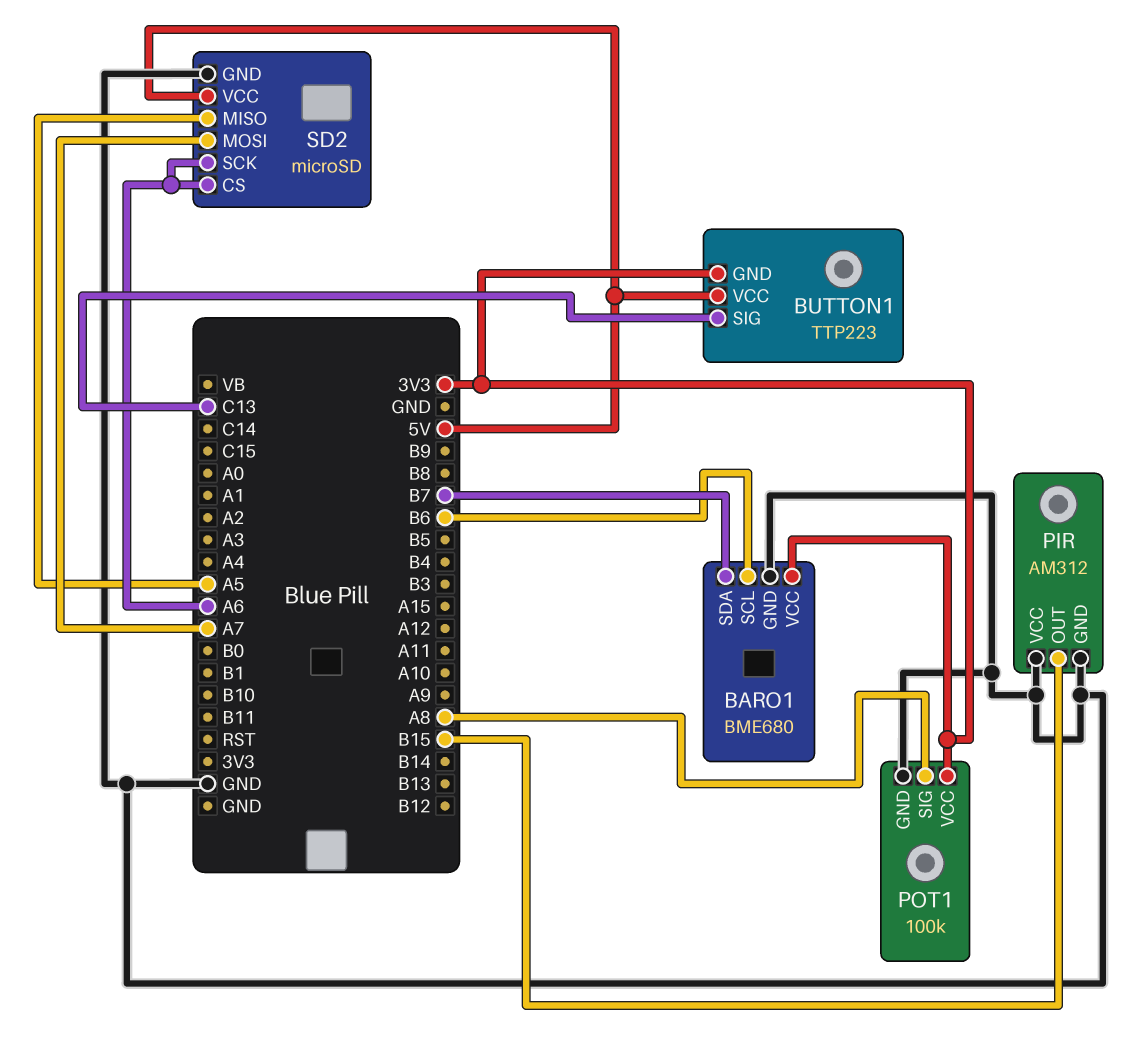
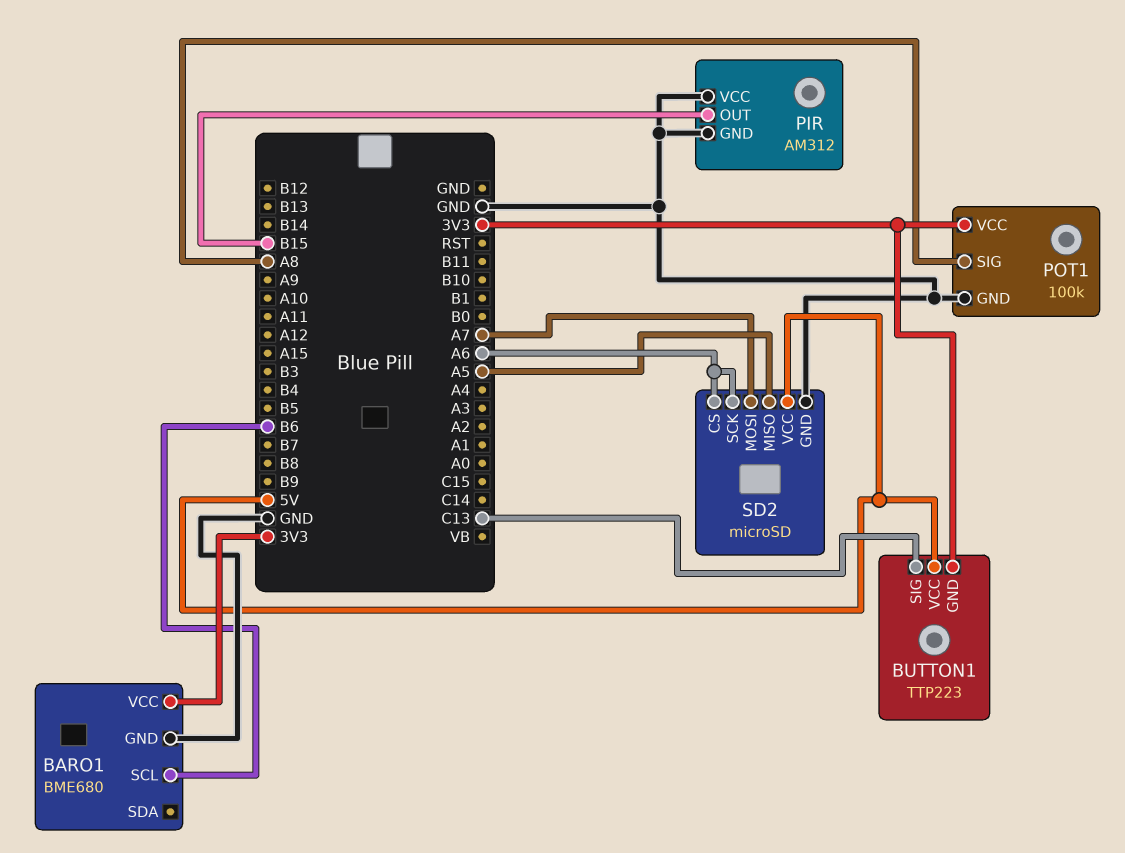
BARO1 pin SDA: B7 -> none

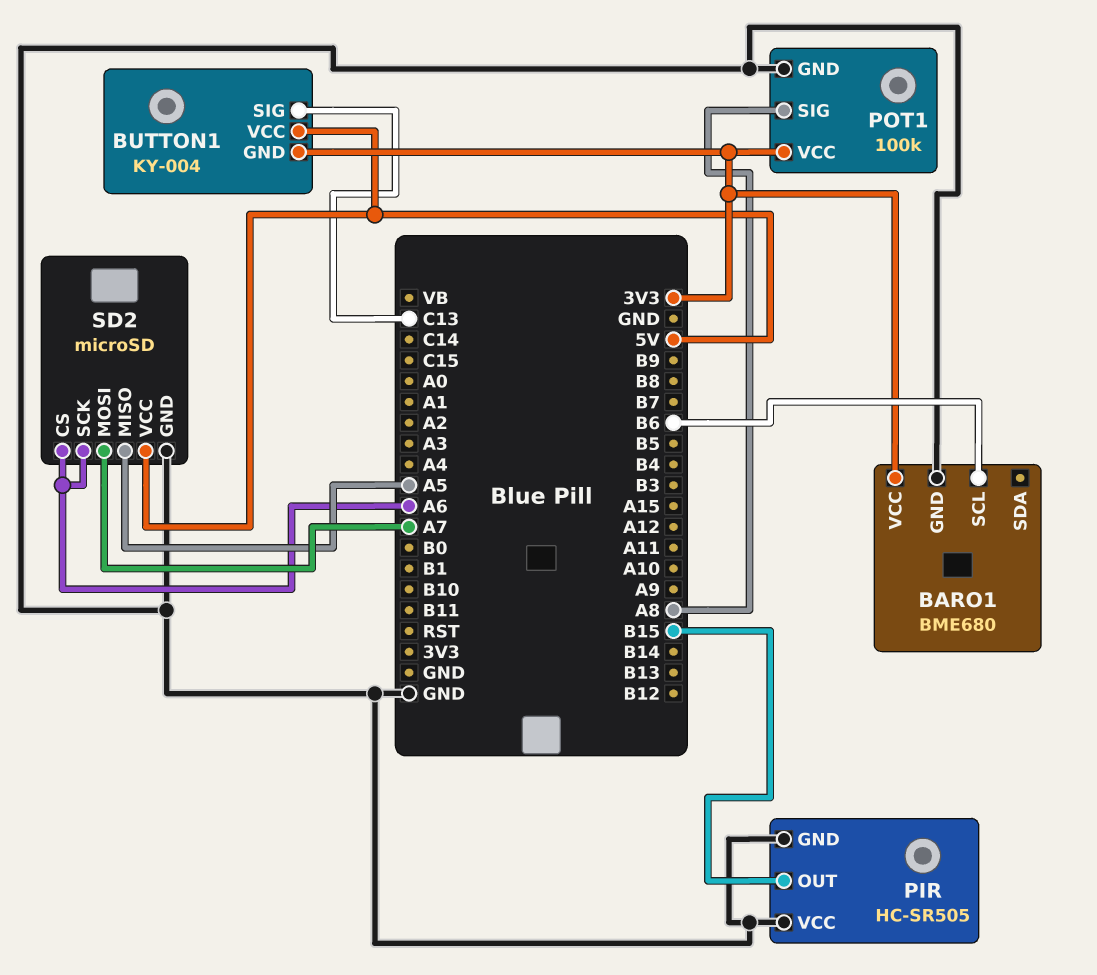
BUTTON1: TTP223 -> KY-004
PIR: AM312 -> HC-SR505

